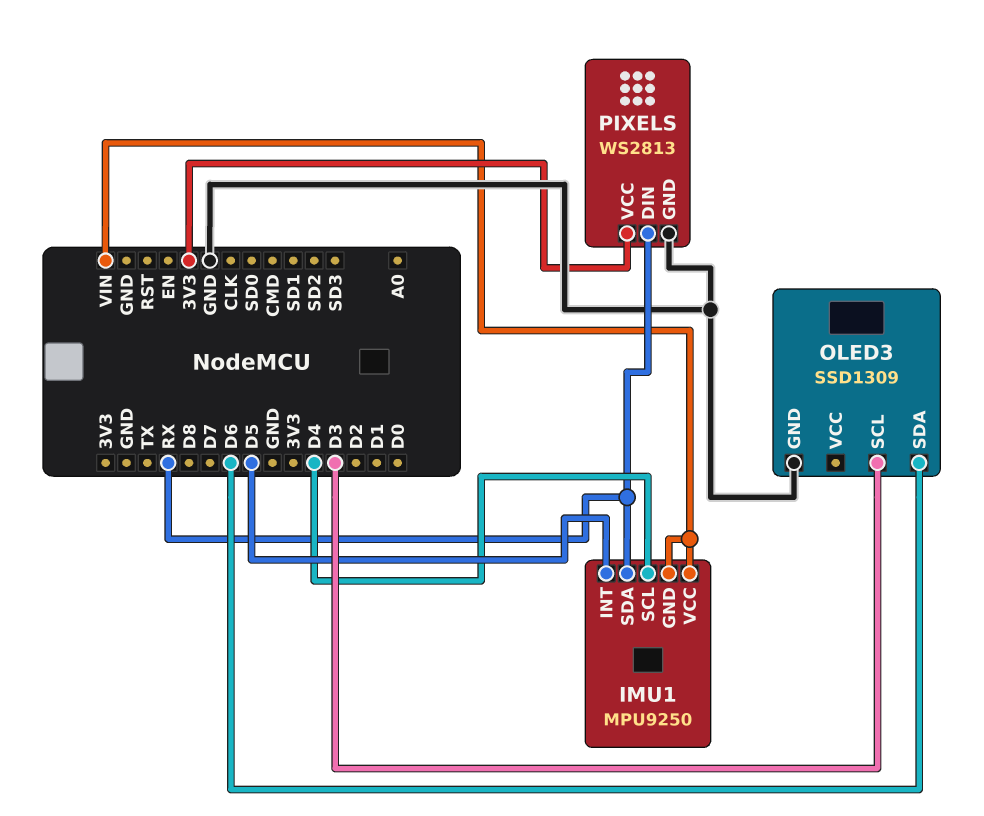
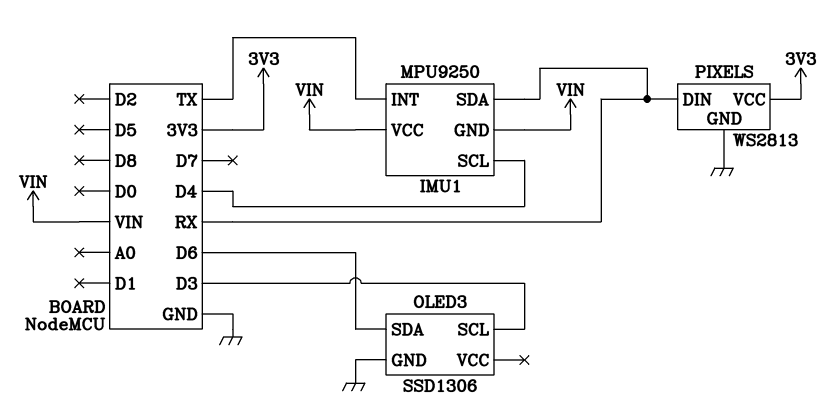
IMU1 pin INT: D5 -> TX
OLED3: SSD1309 -> SSD1306

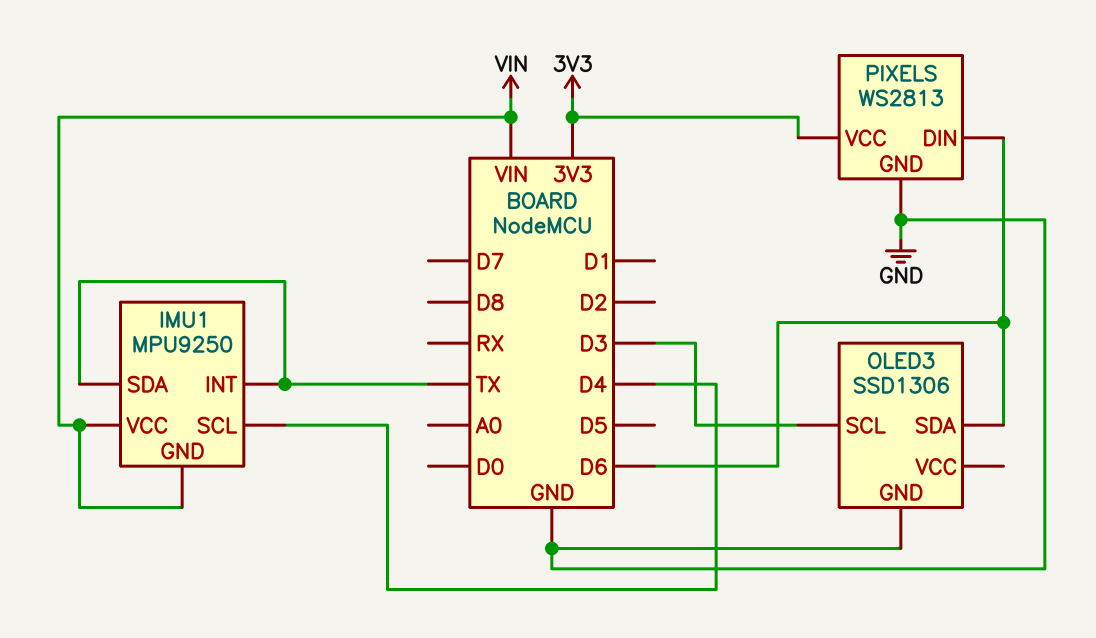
IMU1 pin SDA: RX -> TX
PIXELS pin DIN: RX -> D6

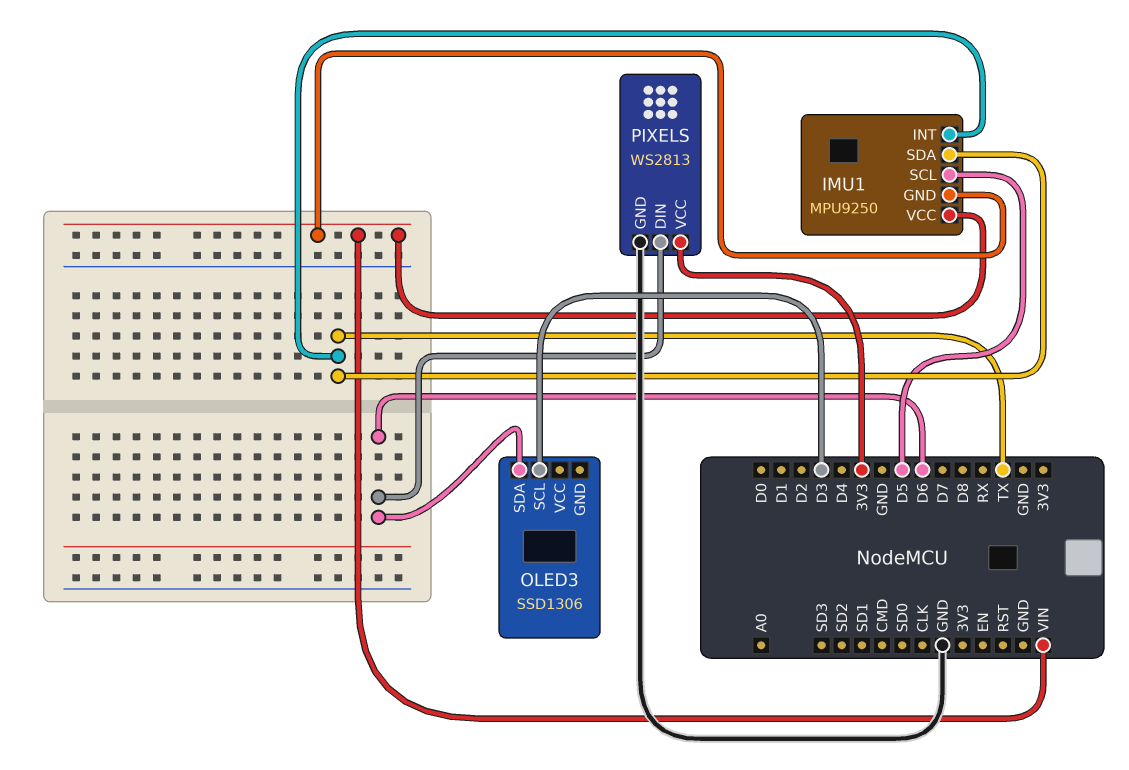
IMU1 pin SCL: D4 -> D5
OLED3 pin GND: GND -> none

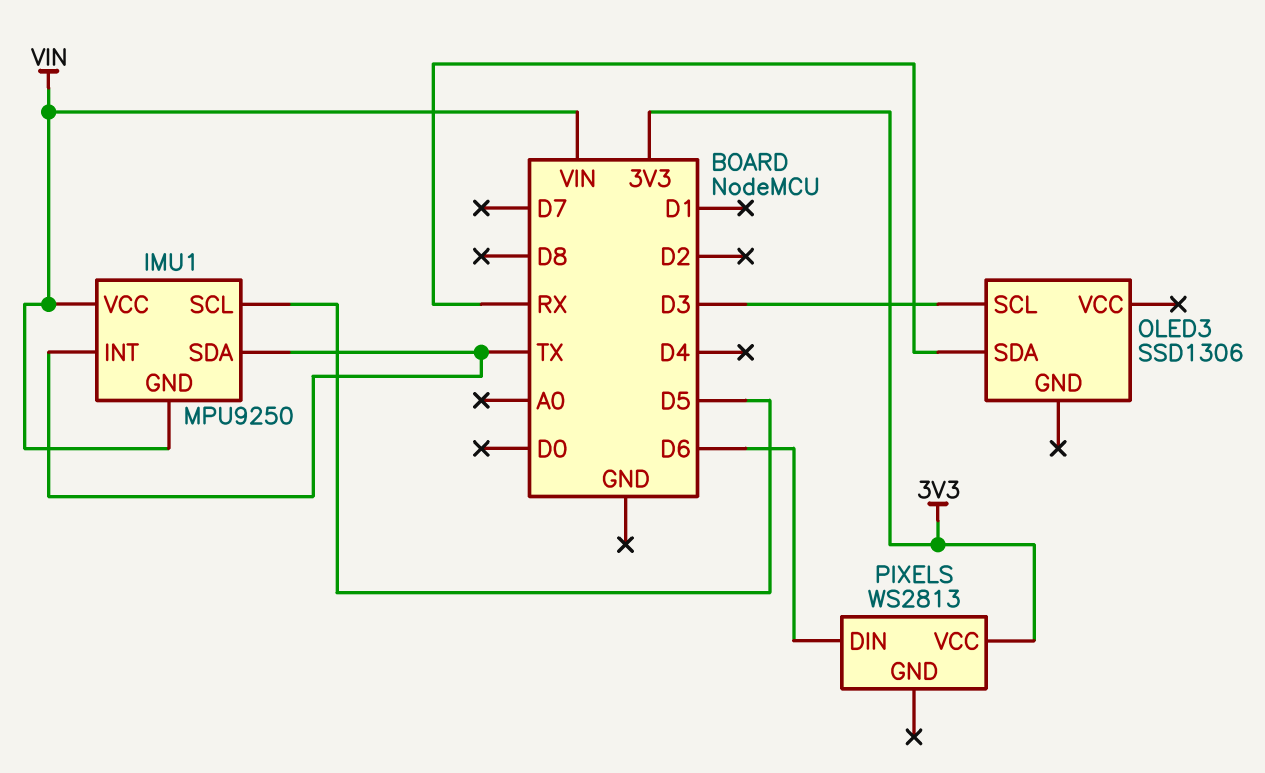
OLED3 pin SDA: D6 -> RX
PIXELS pin GND: GND -> none

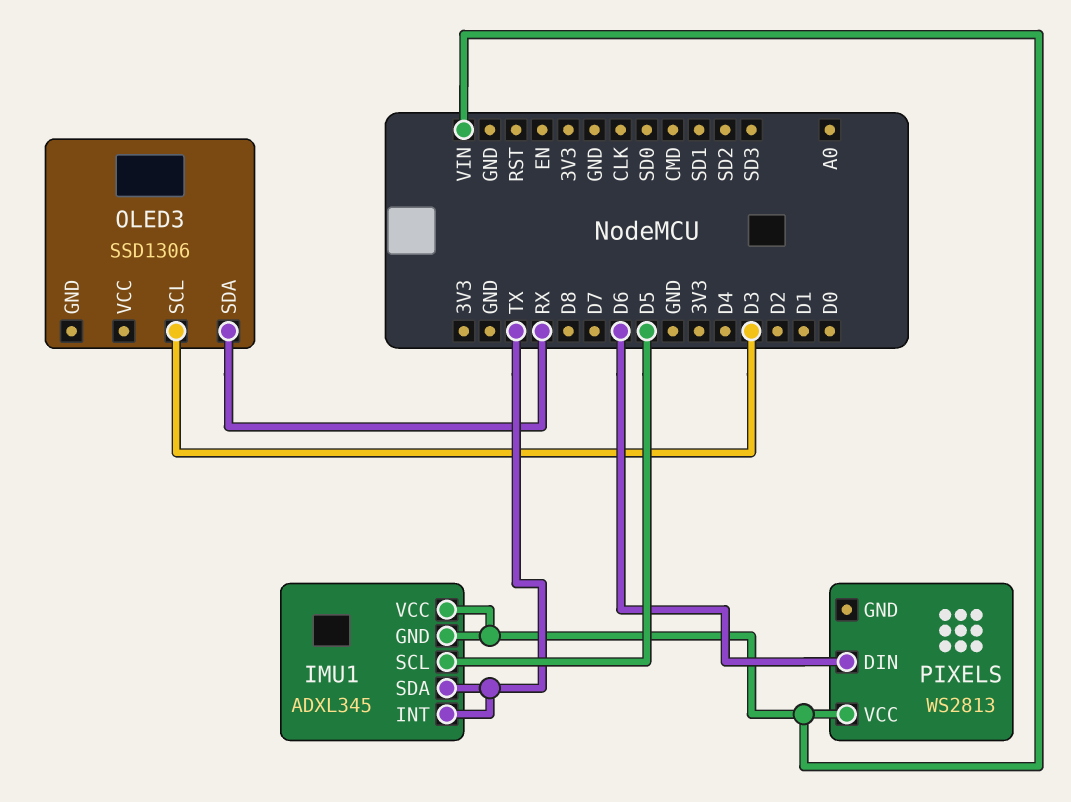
IMU1: MPU9250 -> ADXL345
PIXELS pin VCC: 3V3 -> VIN

